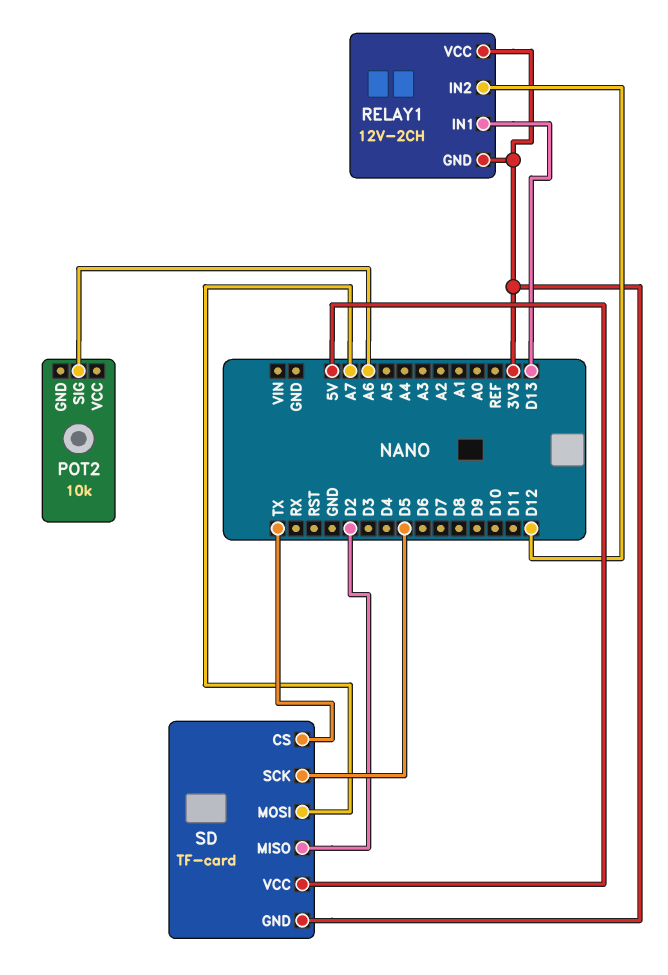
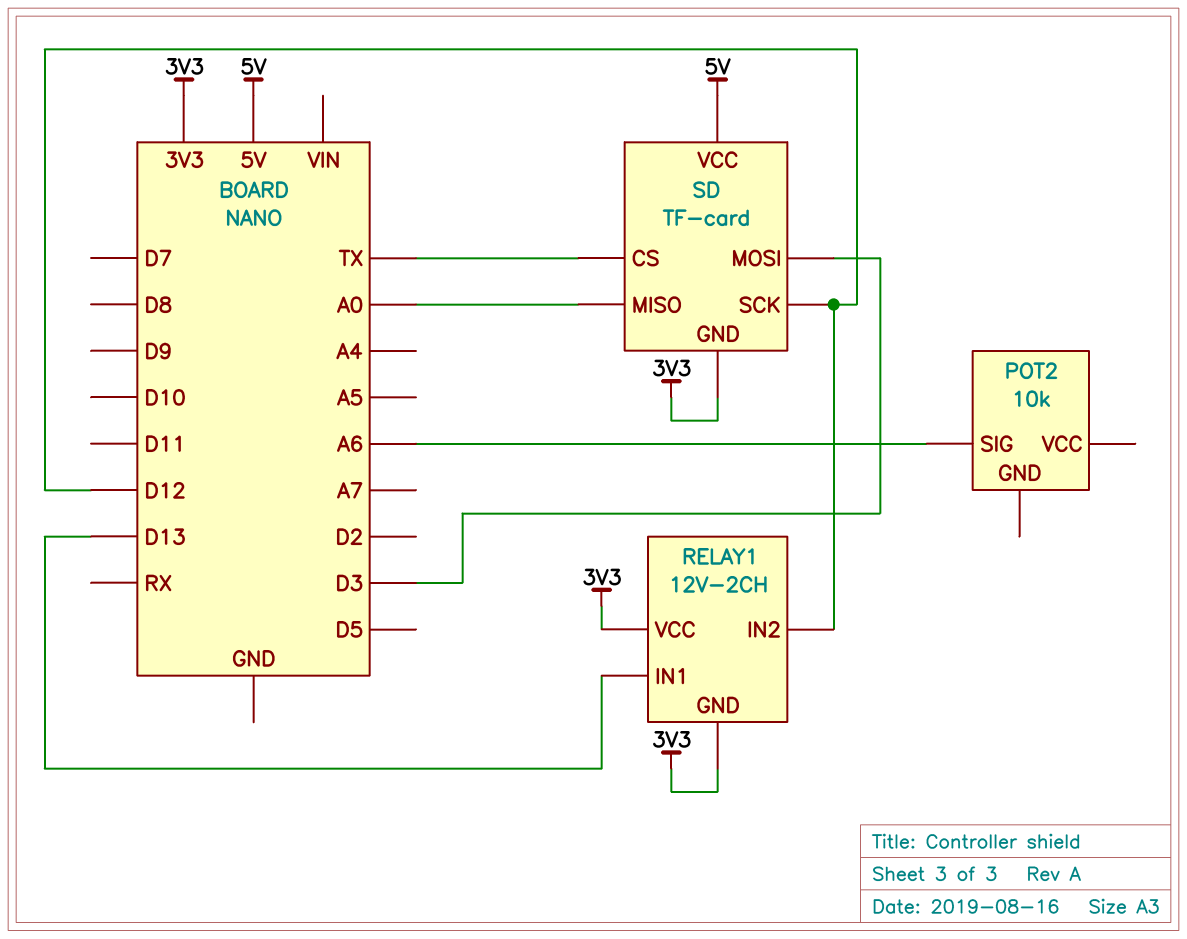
SD pin MISO: D2 -> A0
SD pin MOSI: A7 -> D3
SD pin SCK: D5 -> D12

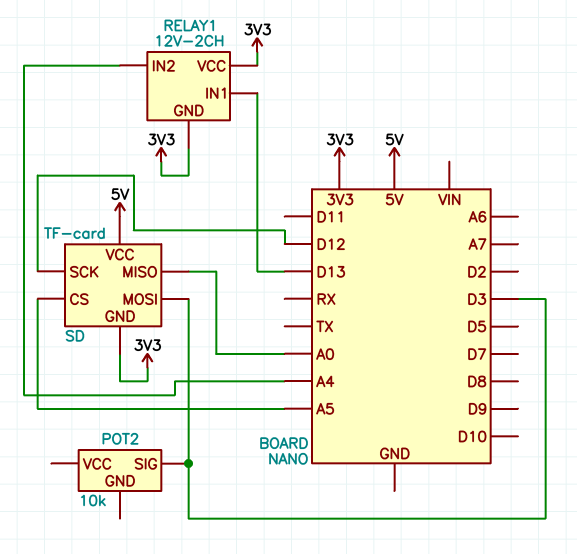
POT2 pin SIG: A6 -> D3
RELAY1 pin IN2: D12 -> A4
SD pin CS: TX -> A5

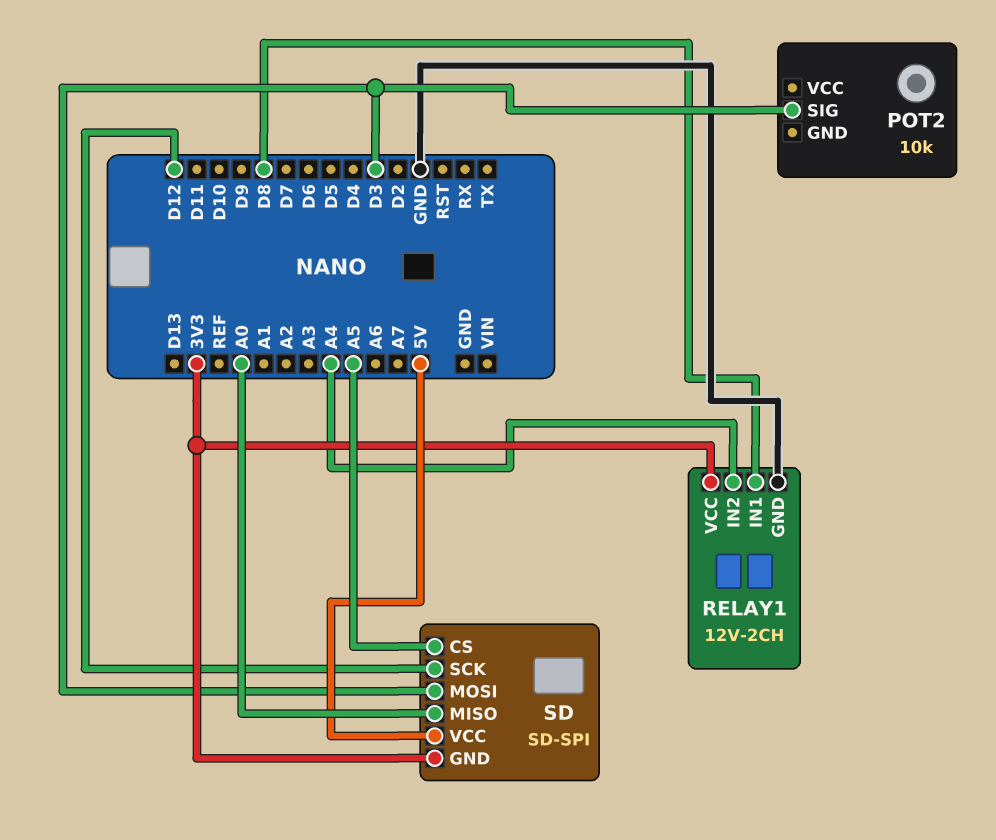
RELAY1 pin GND: 3V3 -> GND
RELAY1 pin IN1: D13 -> D8
SD: TF-card -> SD-SPI

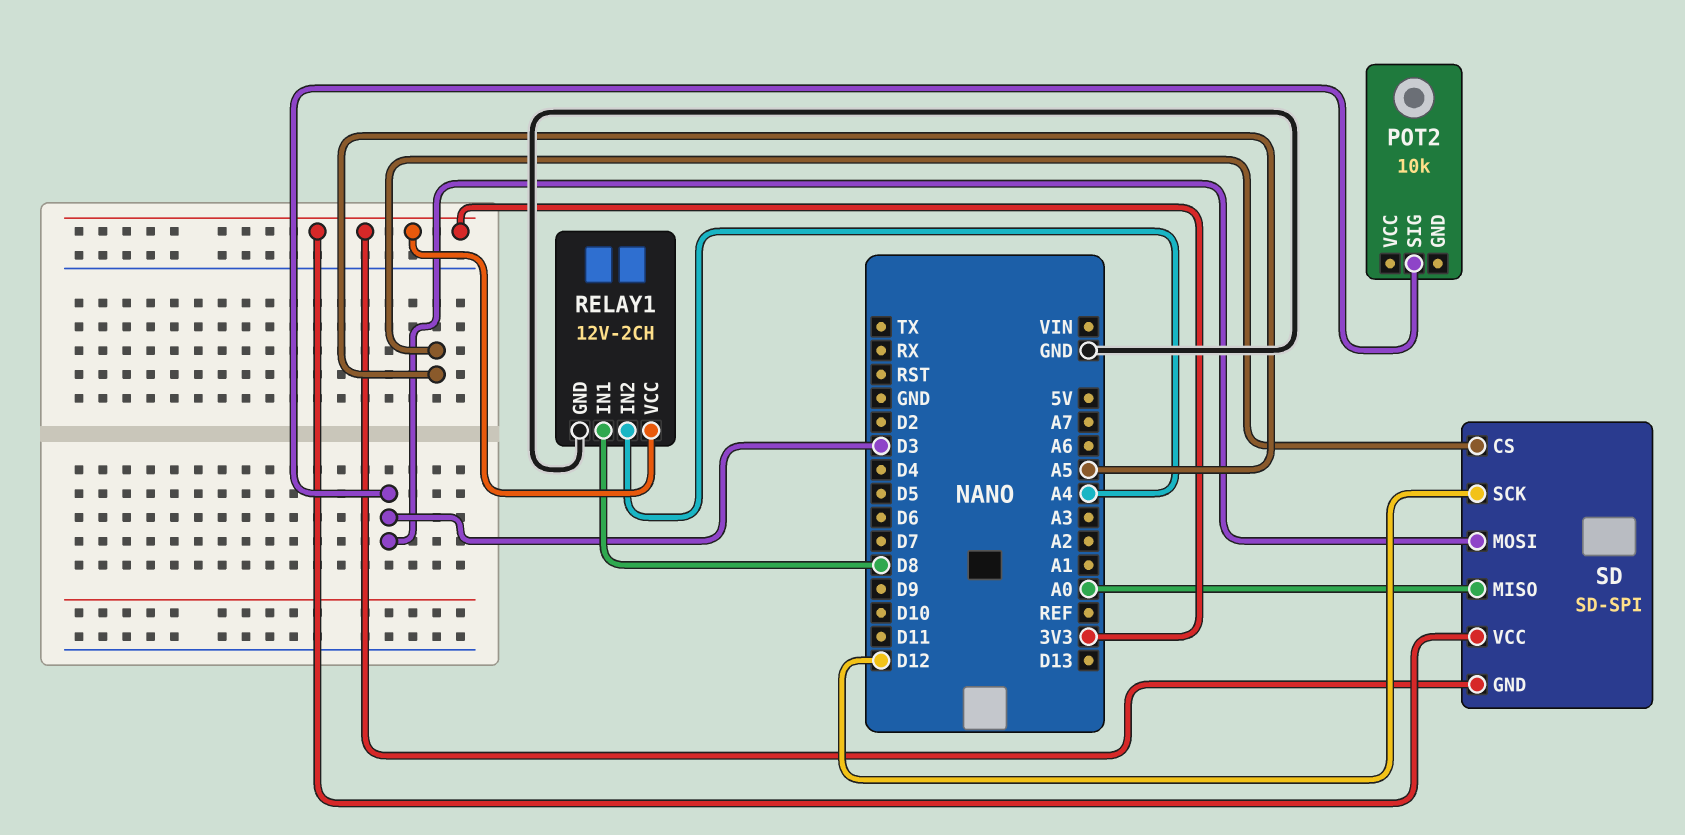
SD pin VCC: 5V -> 3V3

